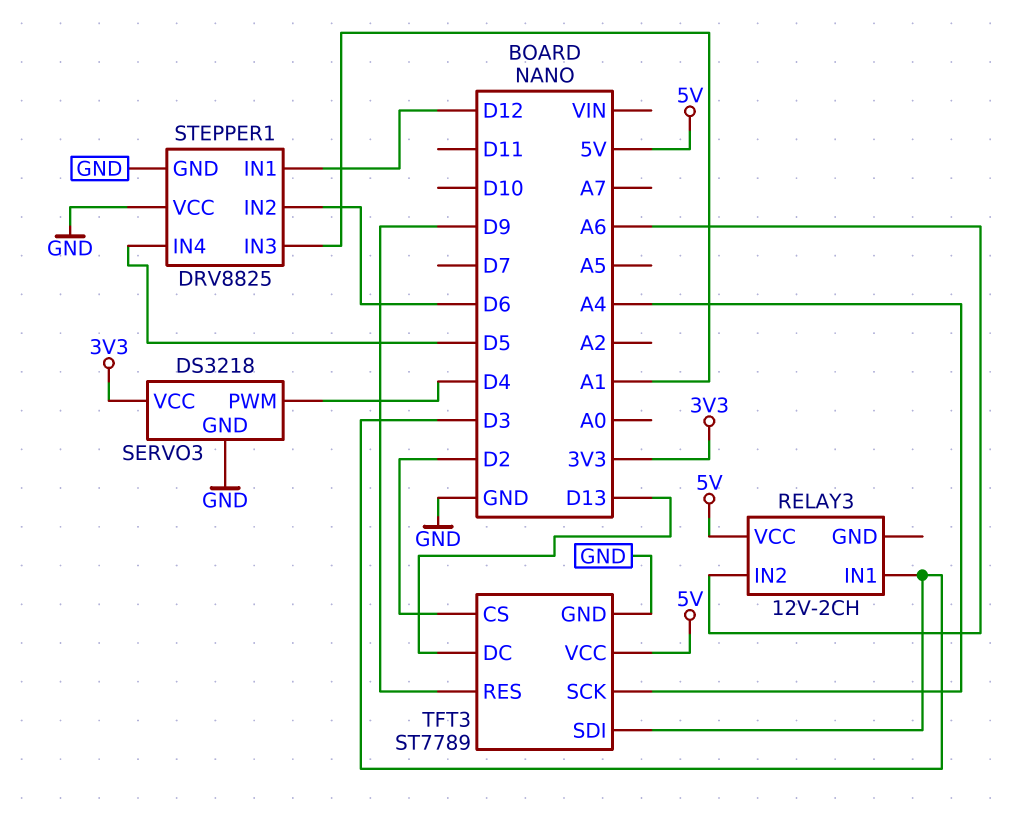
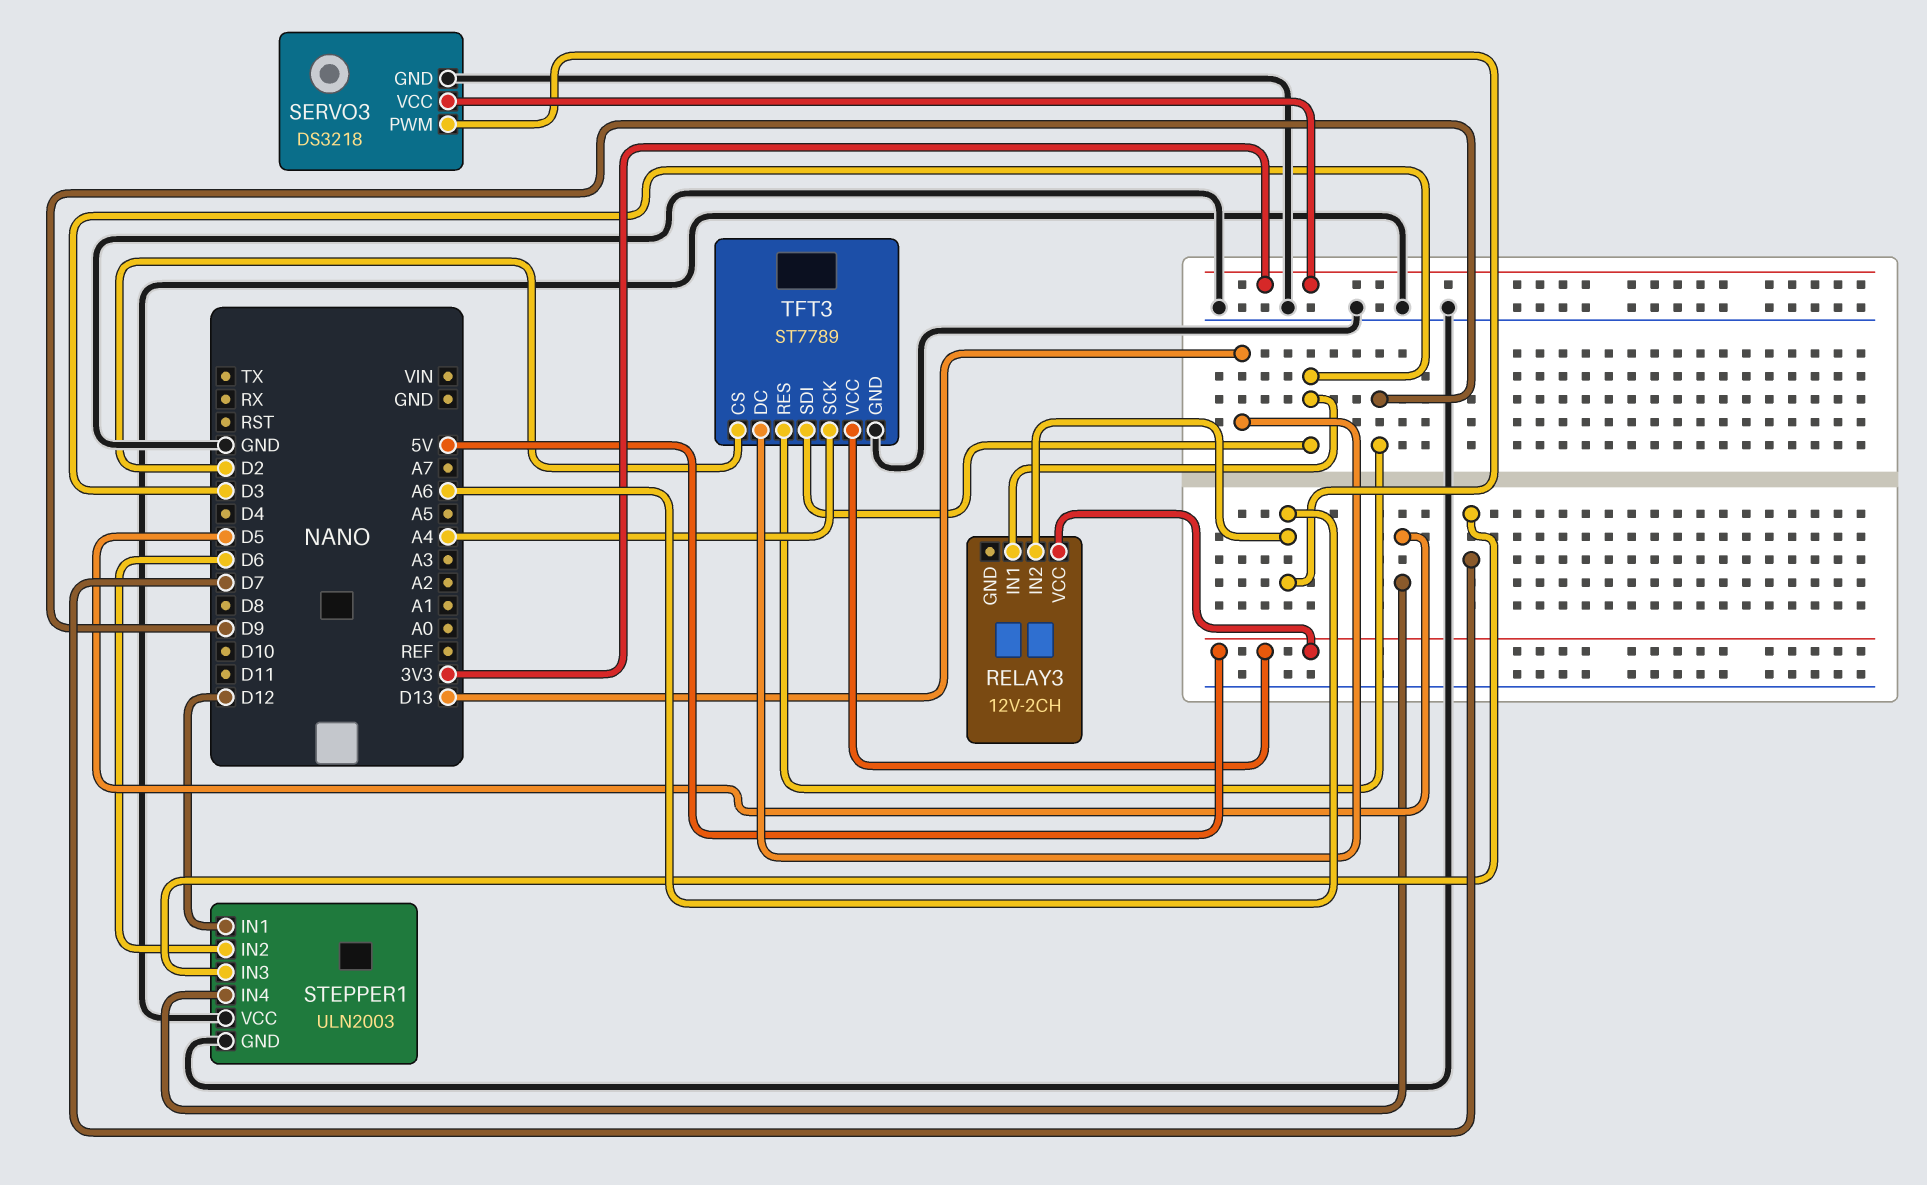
SERVO3 pin PWM: D4 -> A6
STEPPER1: DRV8825 -> ULN2003
STEPPER1 pin IN3: A1 -> D7

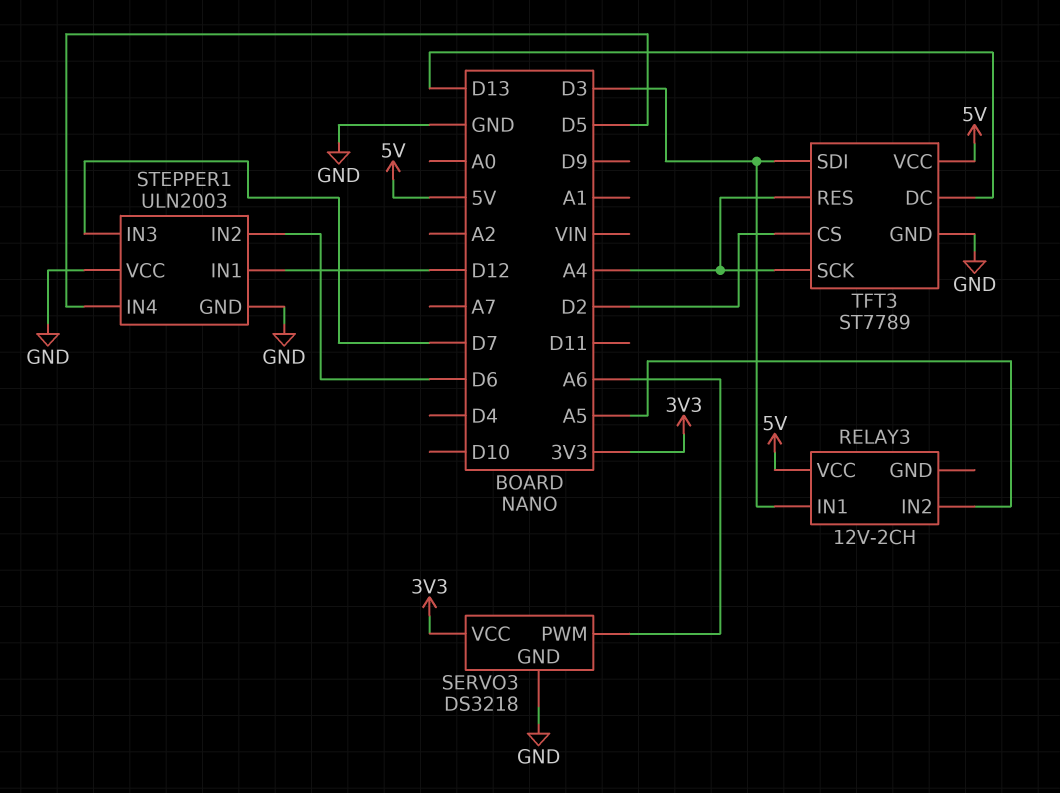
RELAY3 pin IN2: A6 -> A5
TFT3 pin RES: D9 -> A4

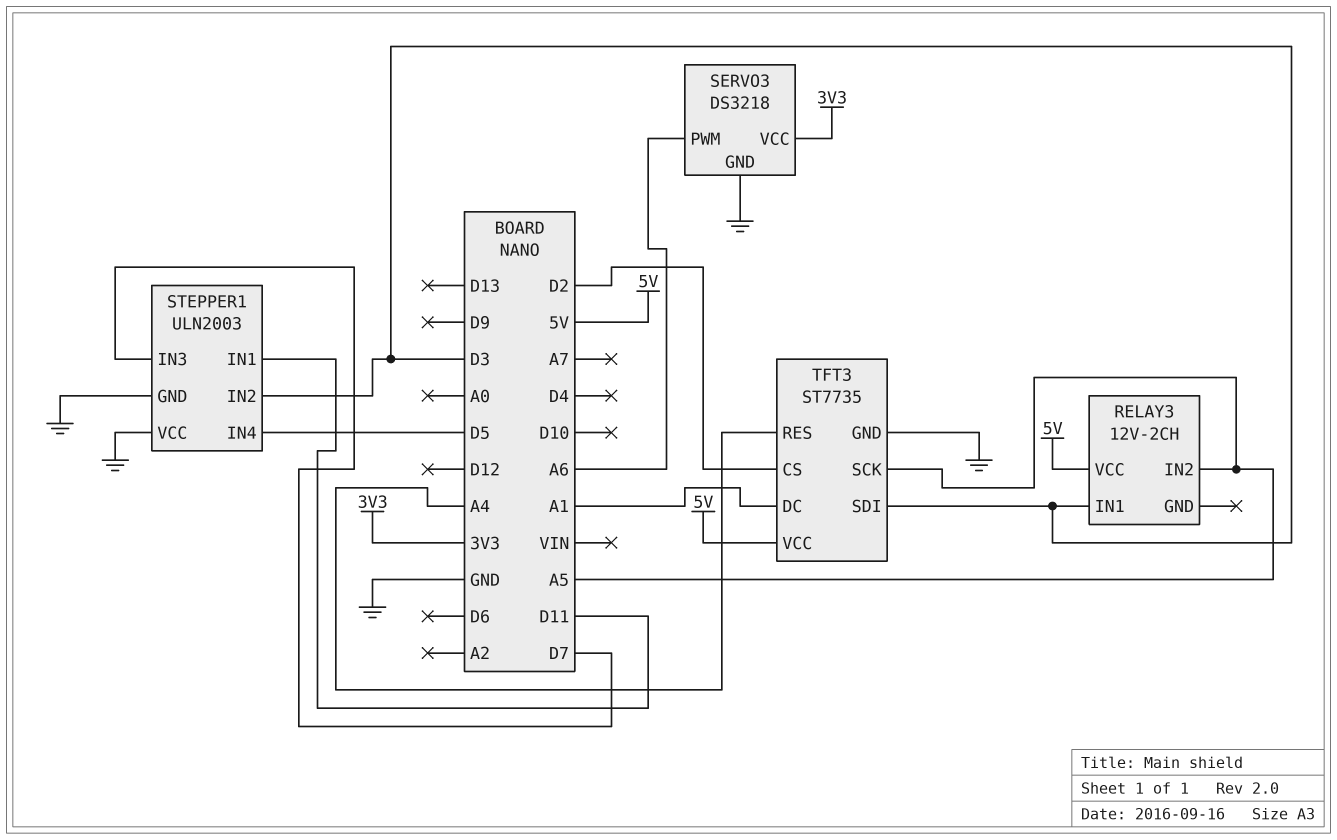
STEPPER1 pin IN1: D12 -> D11
STEPPER1 pin IN2: D6 -> D3
TFT3: ST7789 -> ST7735
TFT3 pin DC: D13 -> A1
TFT3 pin SCK: A4 -> A5

